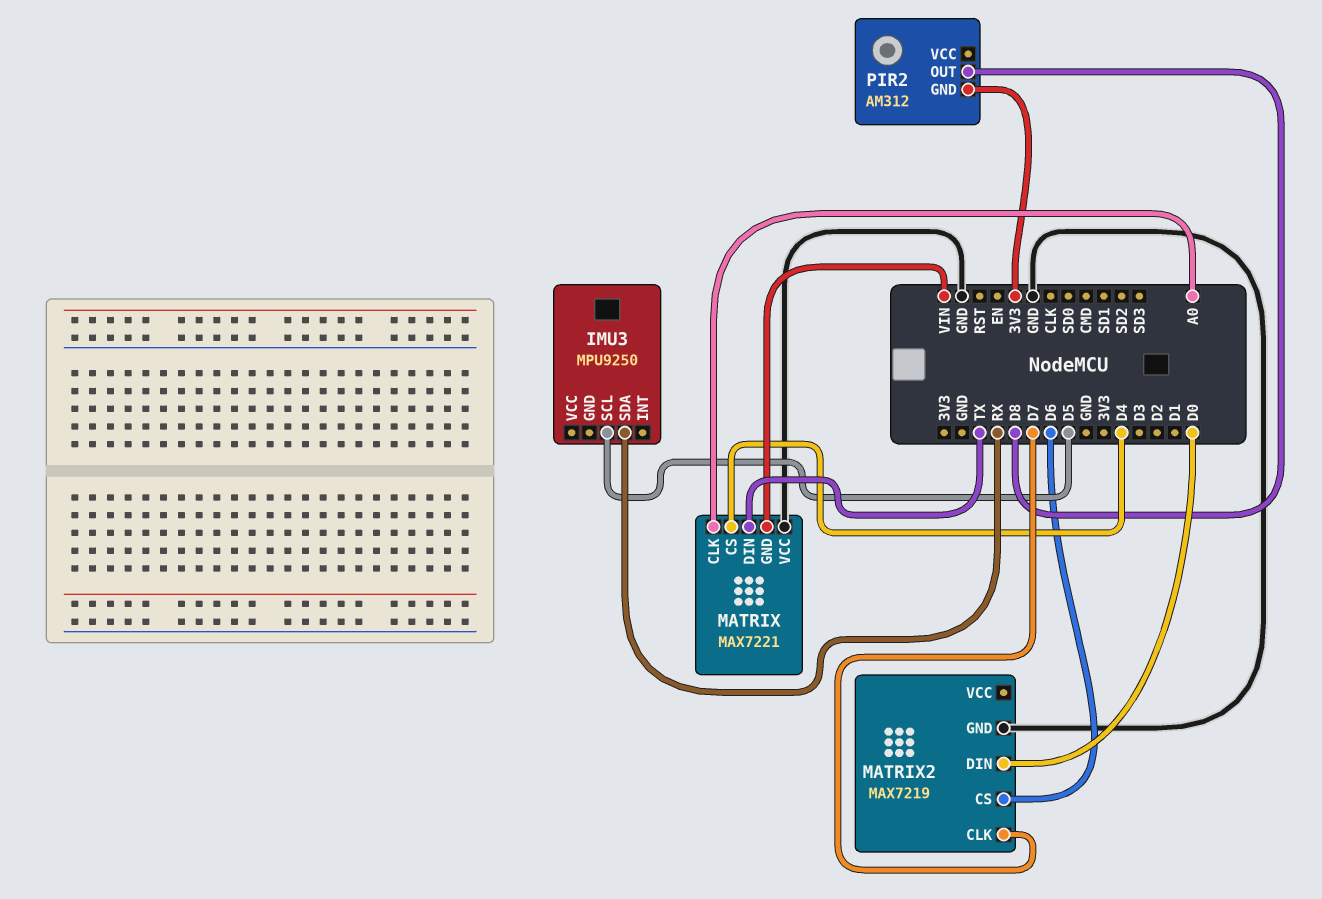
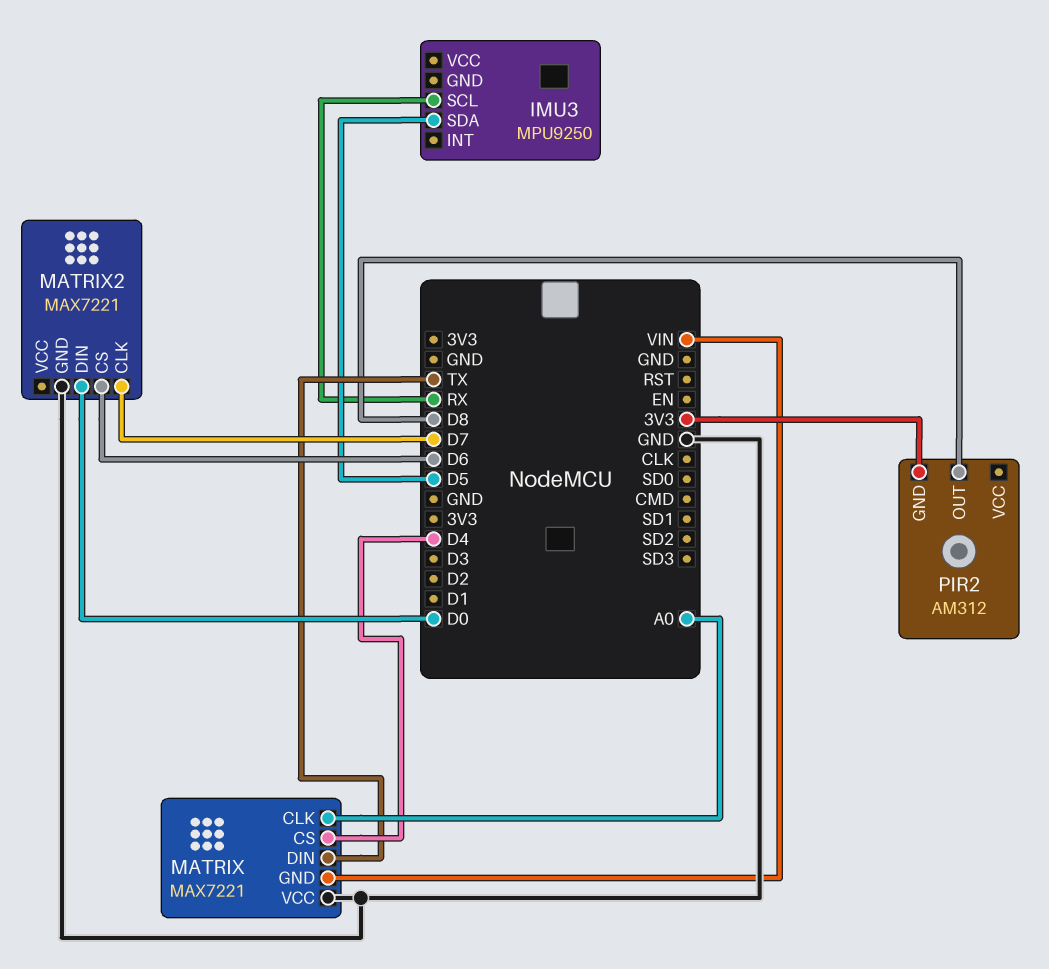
IMU3 pin SCL: D5 -> RX
IMU3 pin SDA: RX -> D5
MATRIX2: MAX7219 -> MAX7221

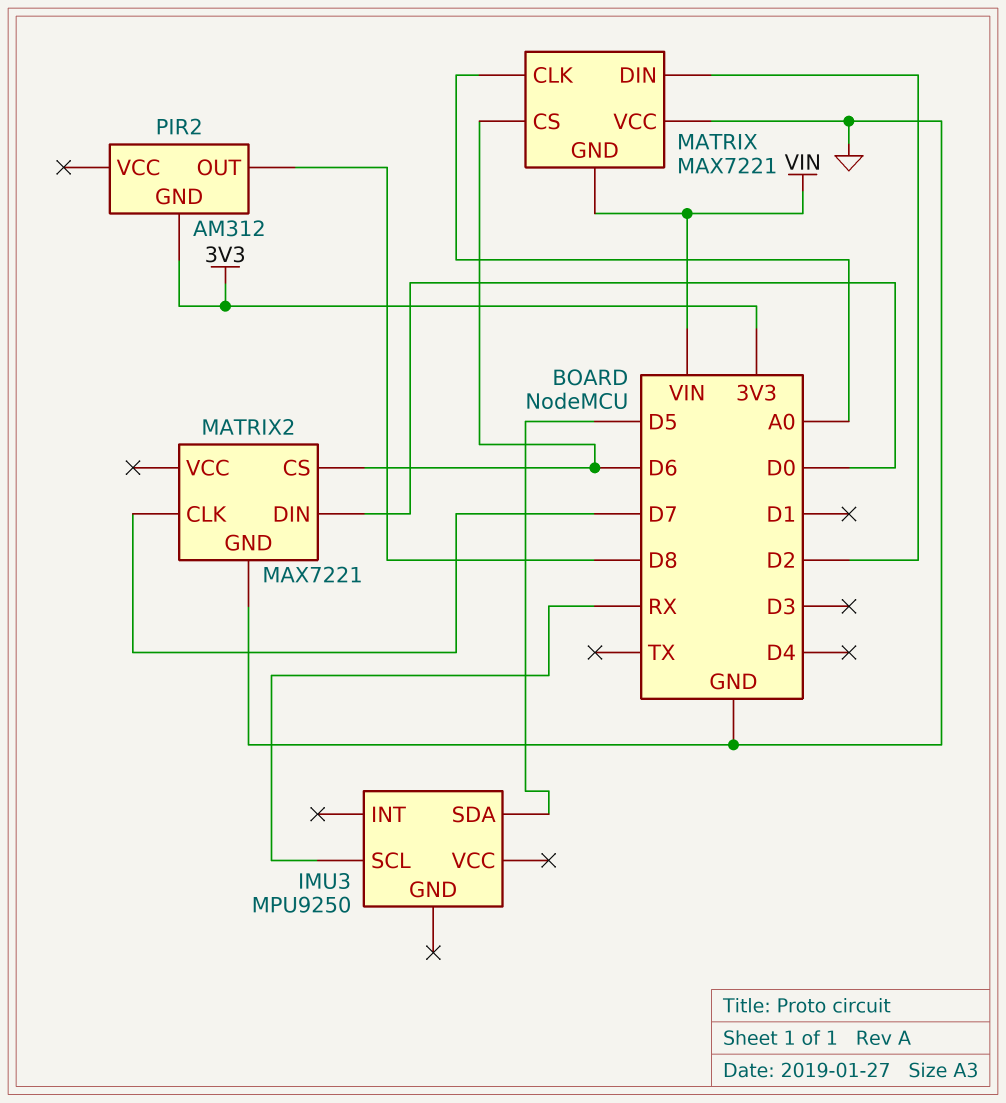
MATRIX pin CS: D4 -> D6
MATRIX pin DIN: TX -> D2

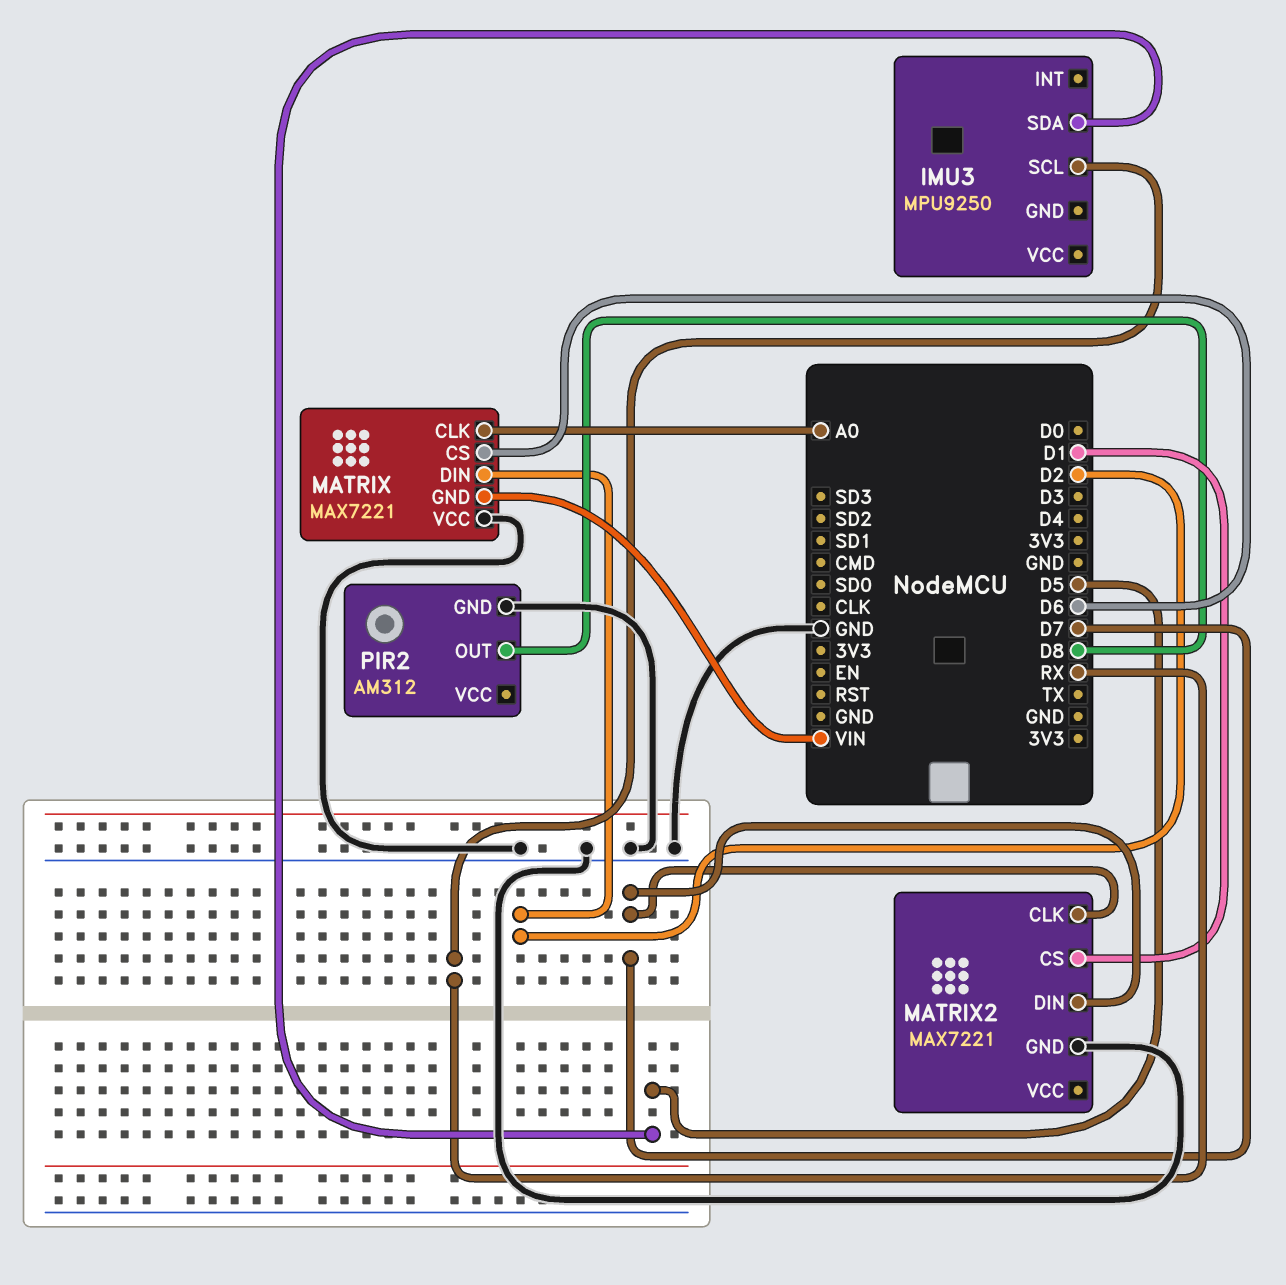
MATRIX2 pin CS: D6 -> D1
MATRIX2 pin DIN: D0 -> D7
PIR2 pin GND: 3V3 -> GND

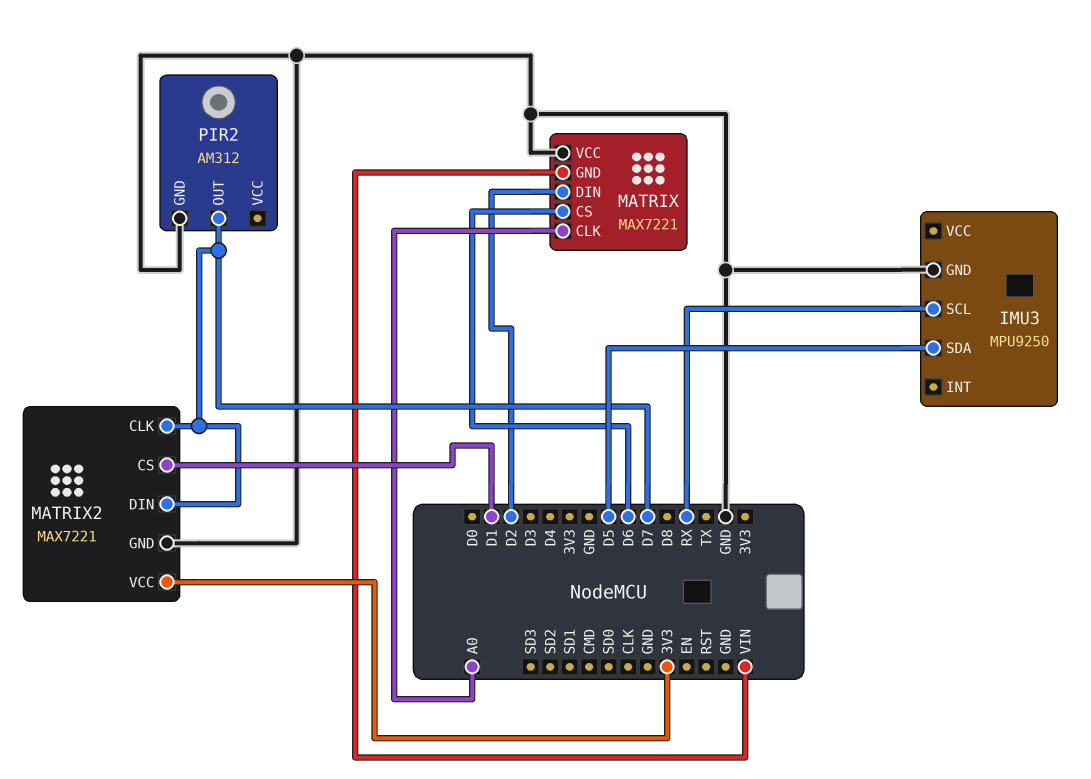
IMU3 pin GND: none -> GND
MATRIX2 pin VCC: none -> 3V3
PIR2 pin OUT: D8 -> D7

